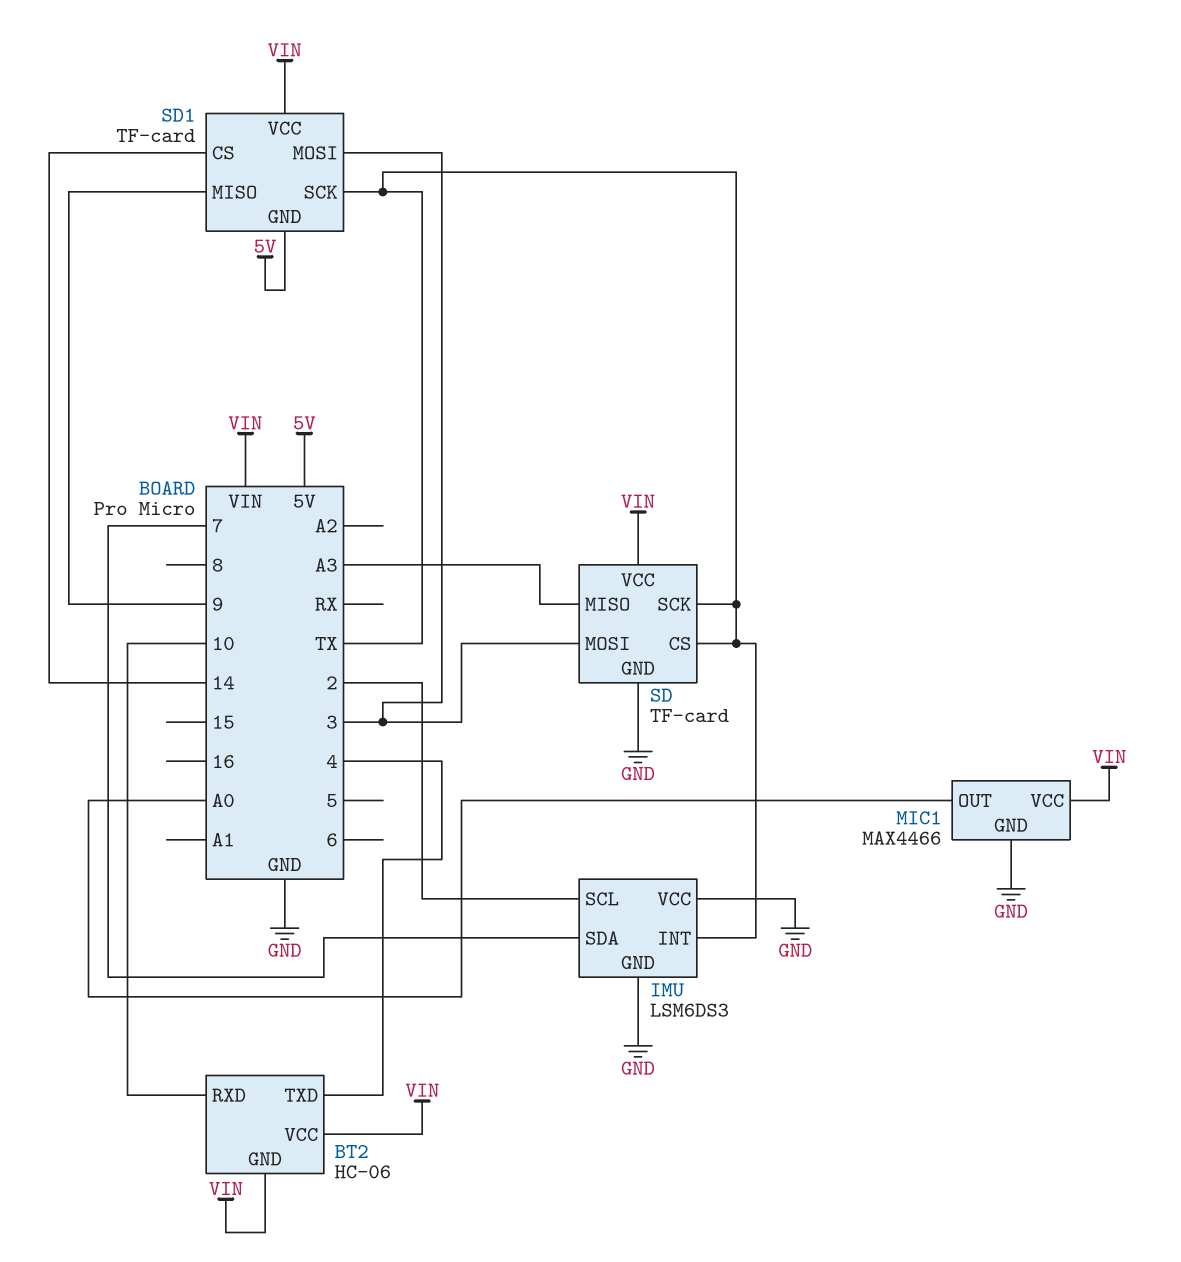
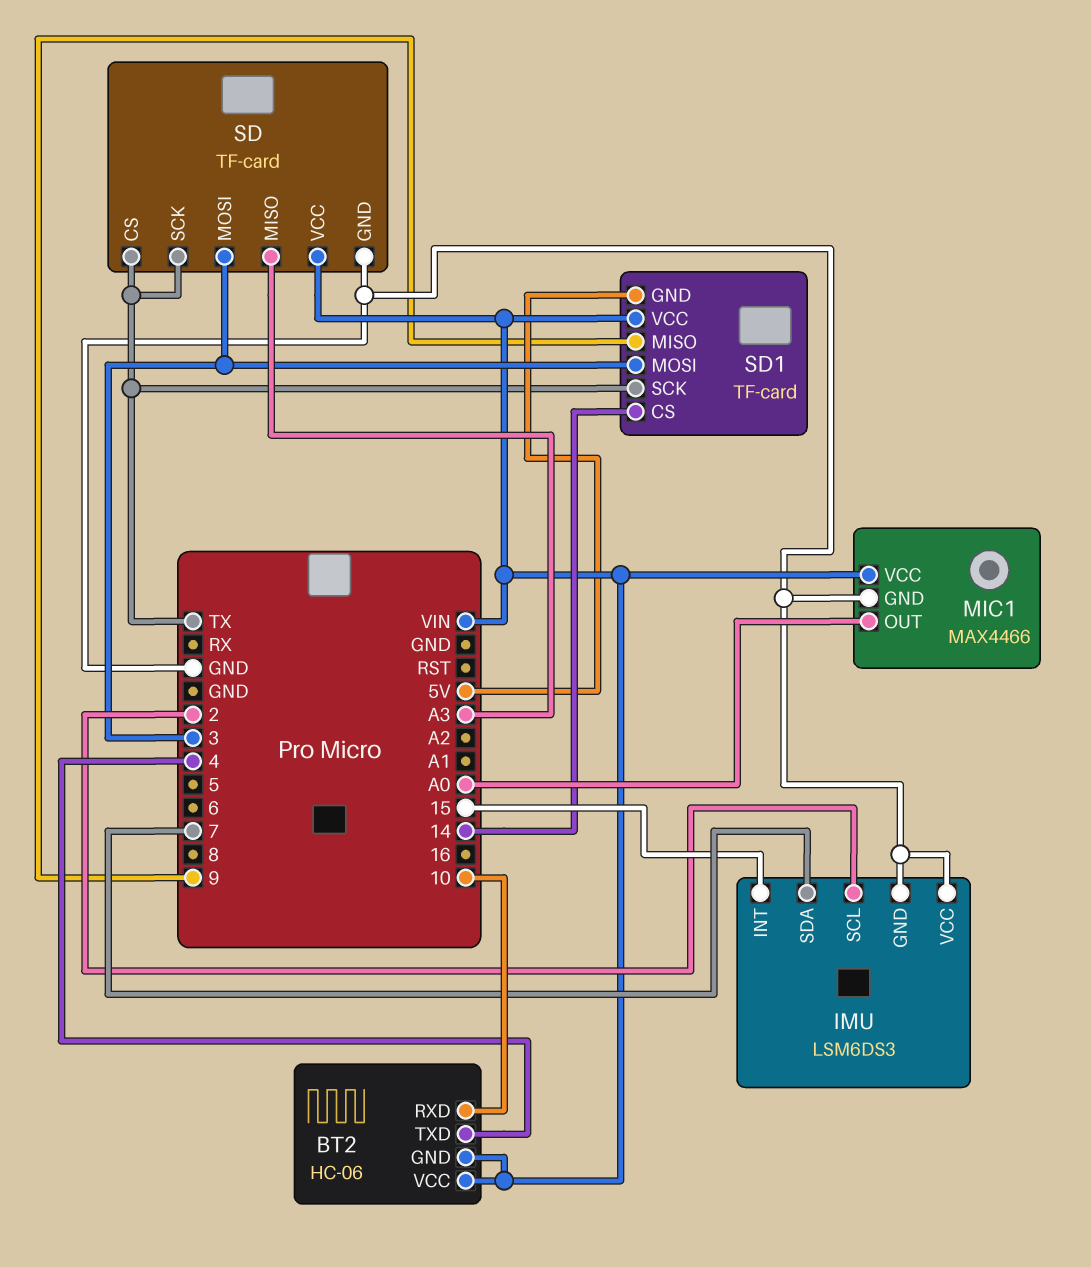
IMU pin INT: TX -> 15

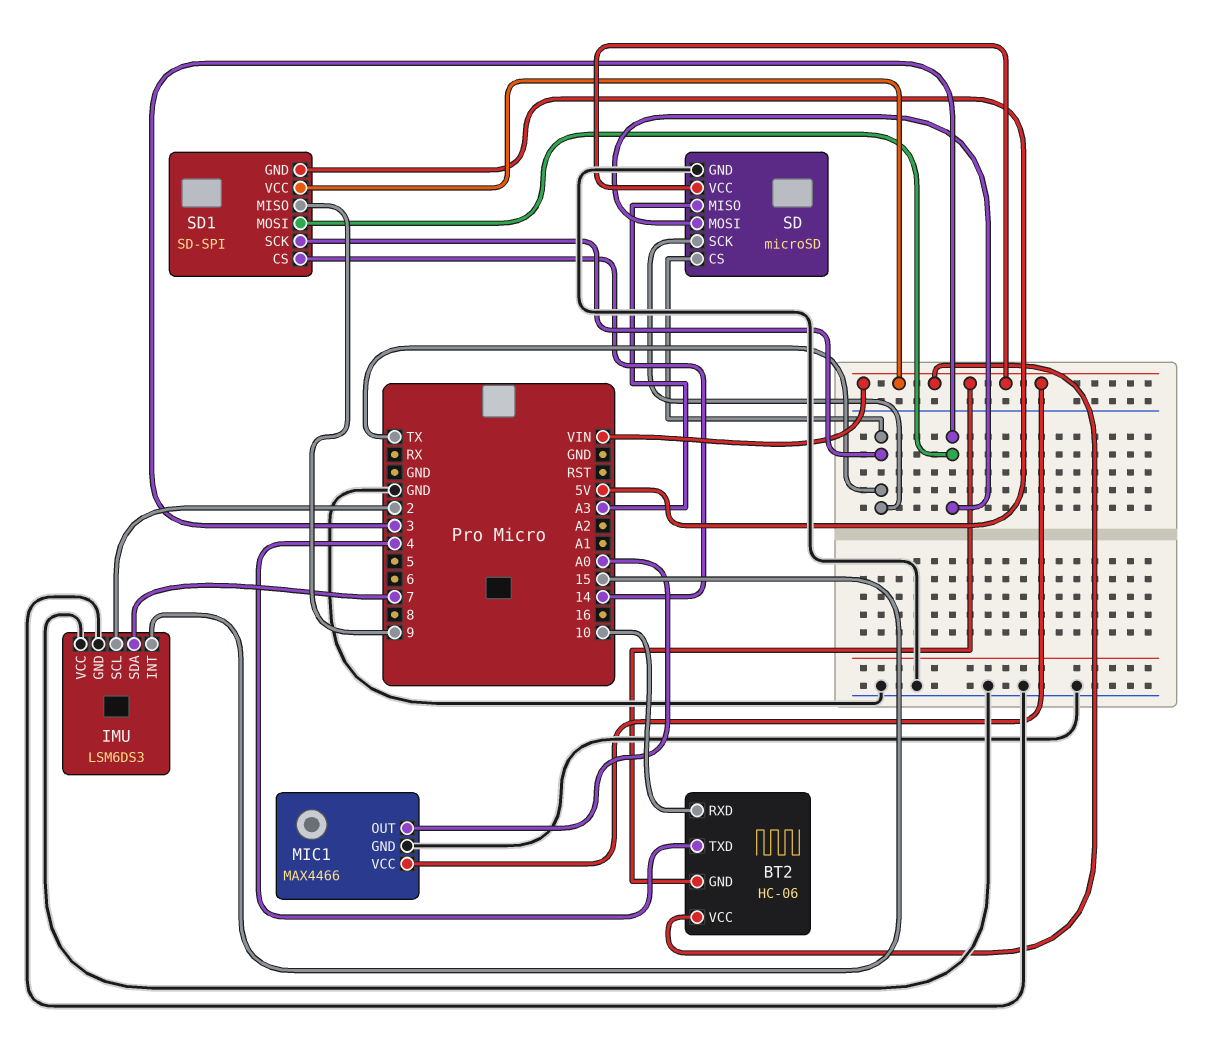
SD: TF-card -> microSD
SD1: TF-card -> SD-SPI

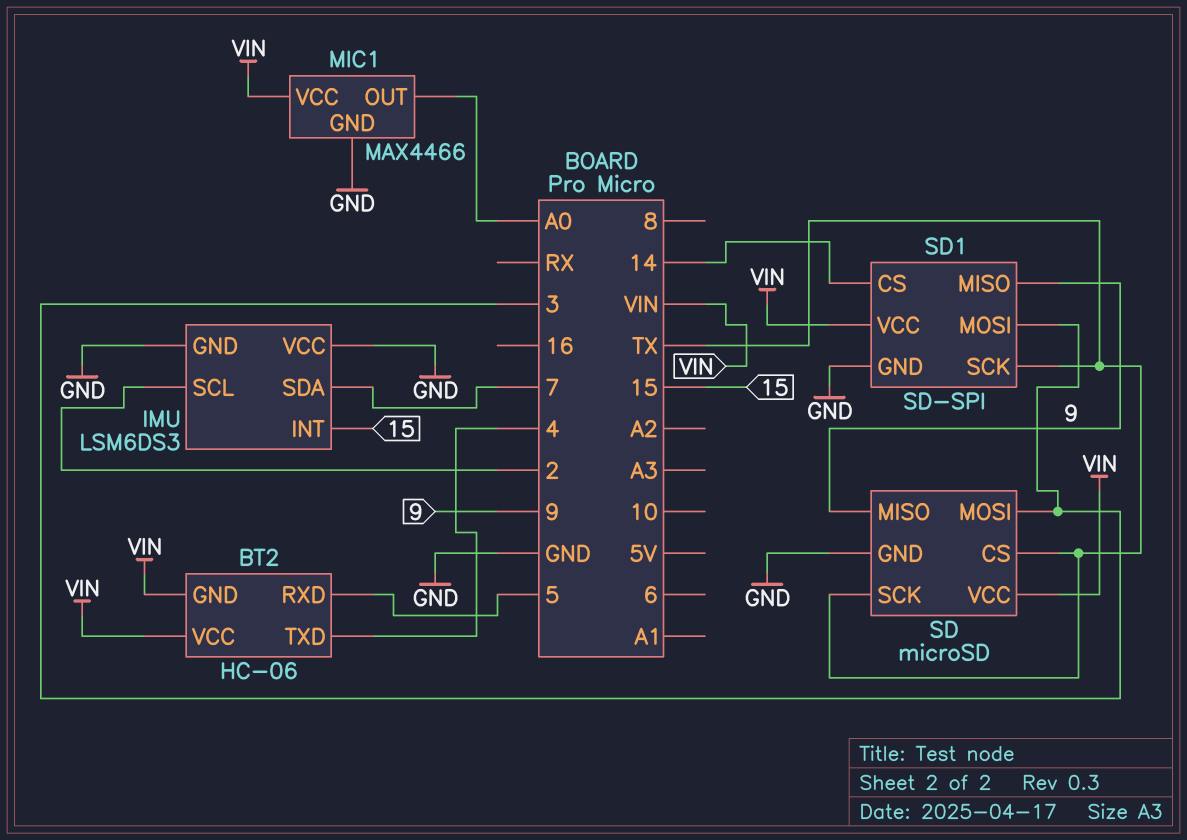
BT2 pin RXD: 10 -> 5
SD pin MISO: A3 -> 9
SD1 pin GND: 5V -> GND

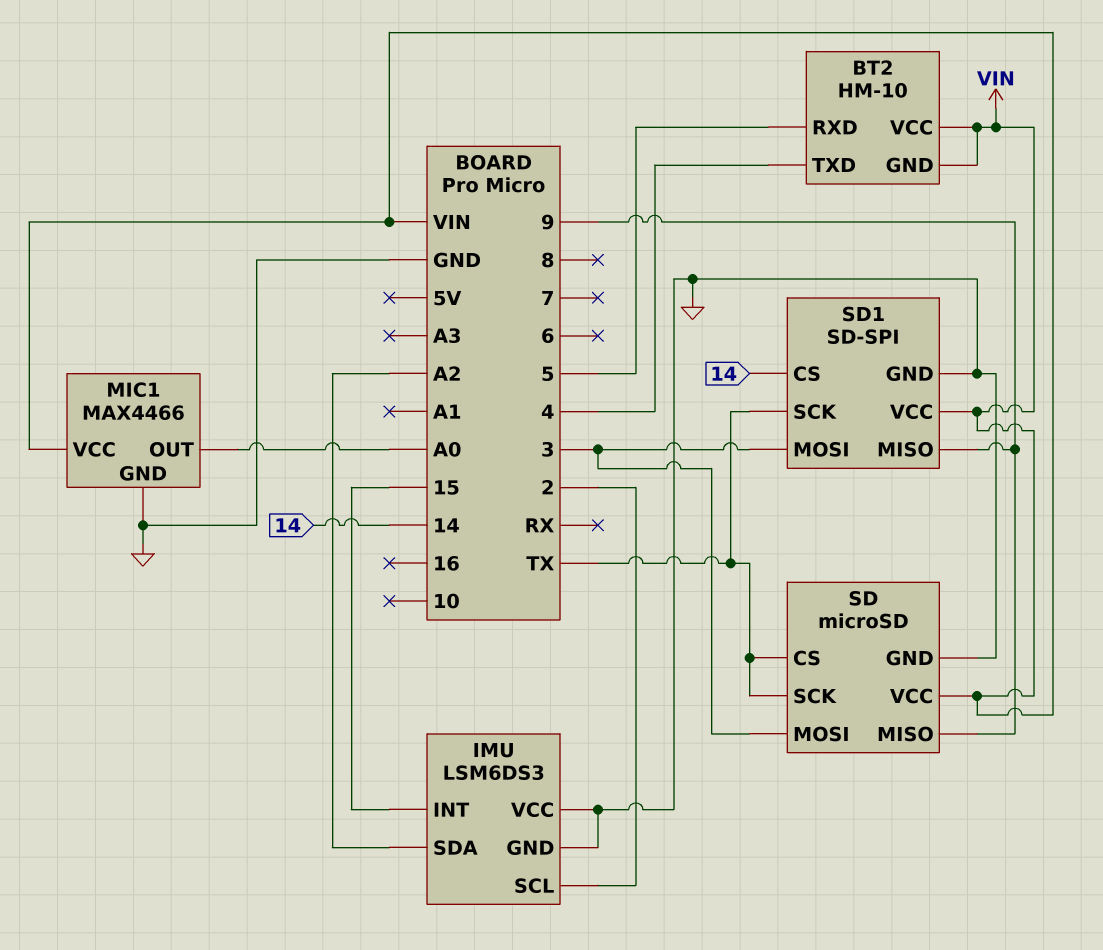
BT2: HC-06 -> HM-10
IMU pin SDA: 7 -> A2

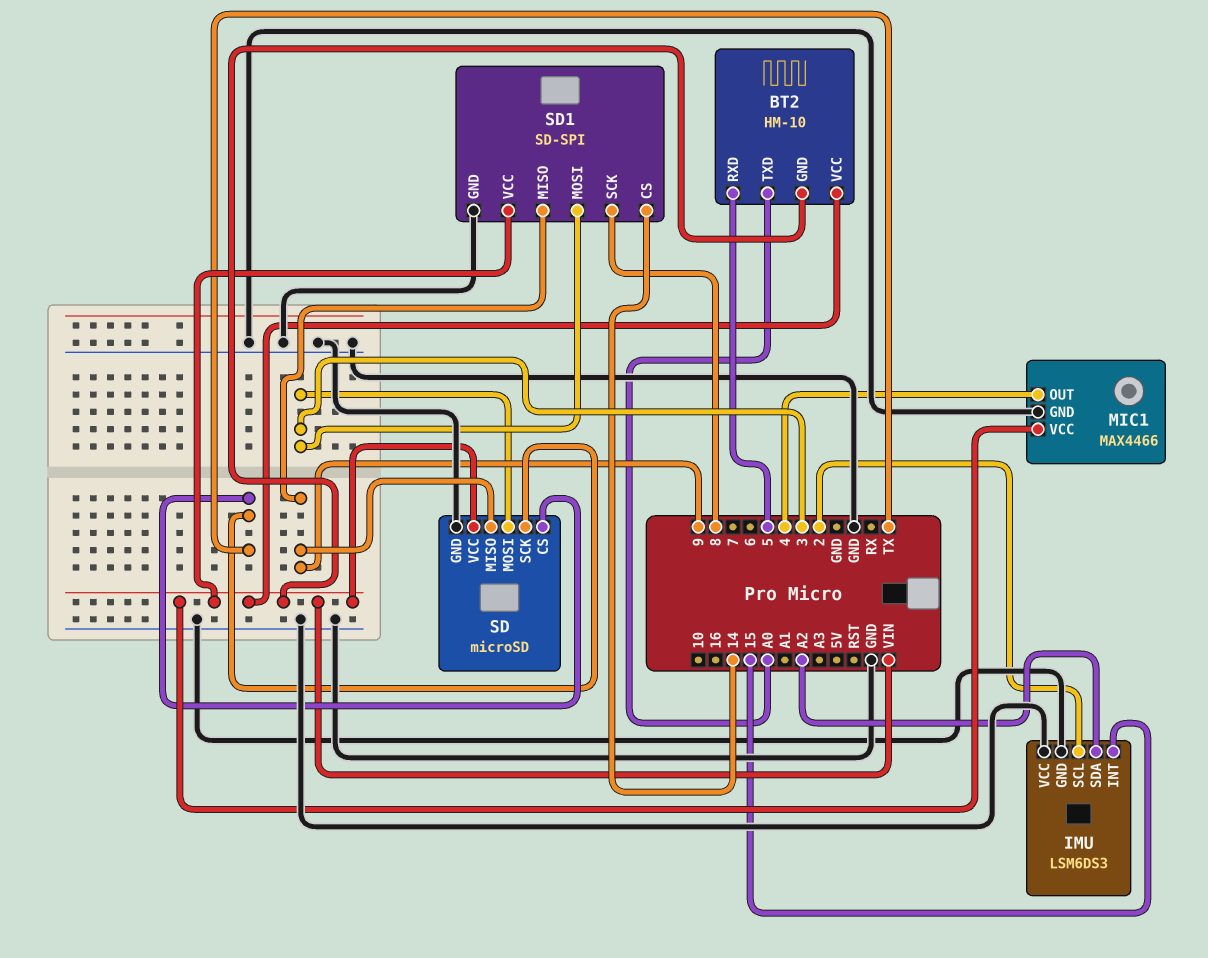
BT2 pin TXD: 4 -> A0
MIC1 pin OUT: A0 -> 4
SD1 pin SCK: TX -> 8

